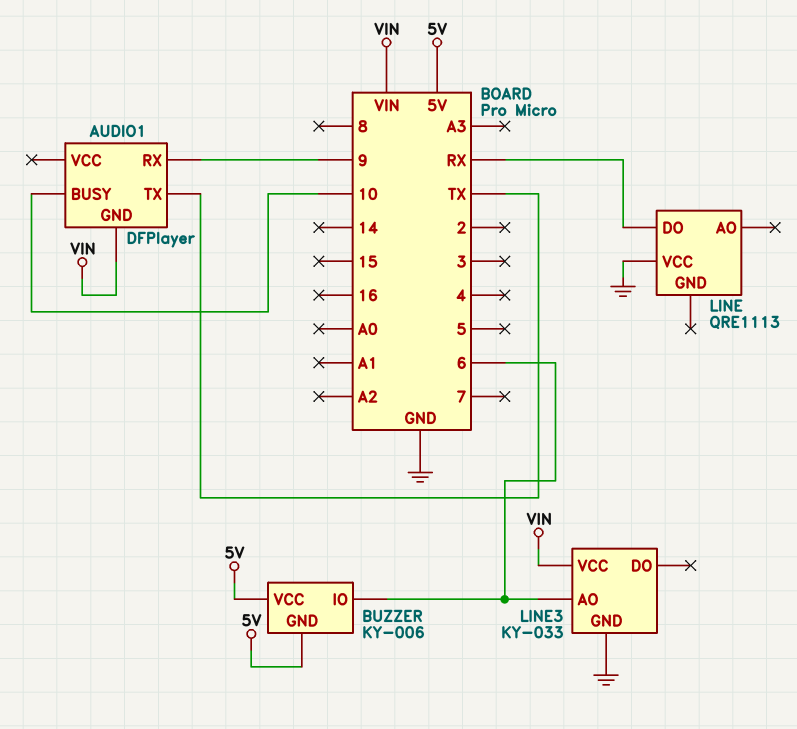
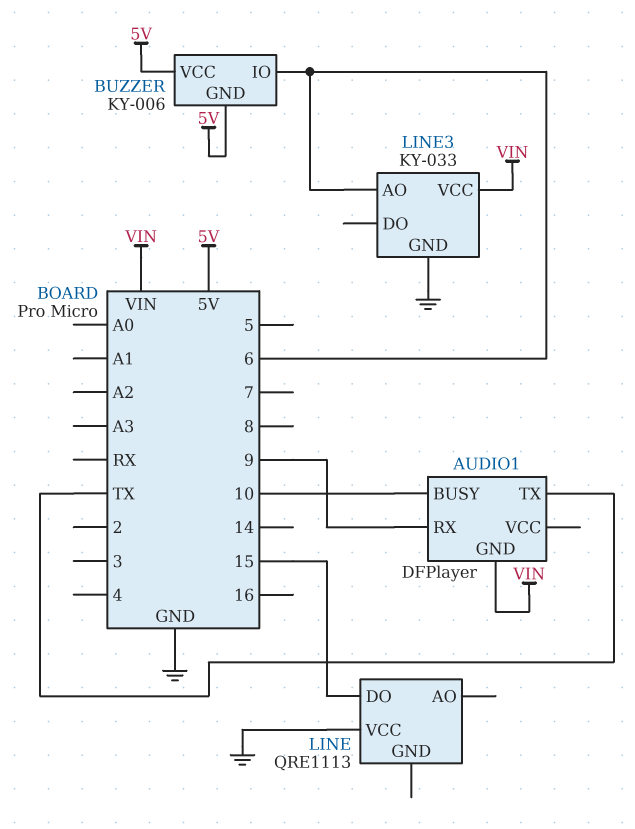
LINE pin DO: RX -> 15

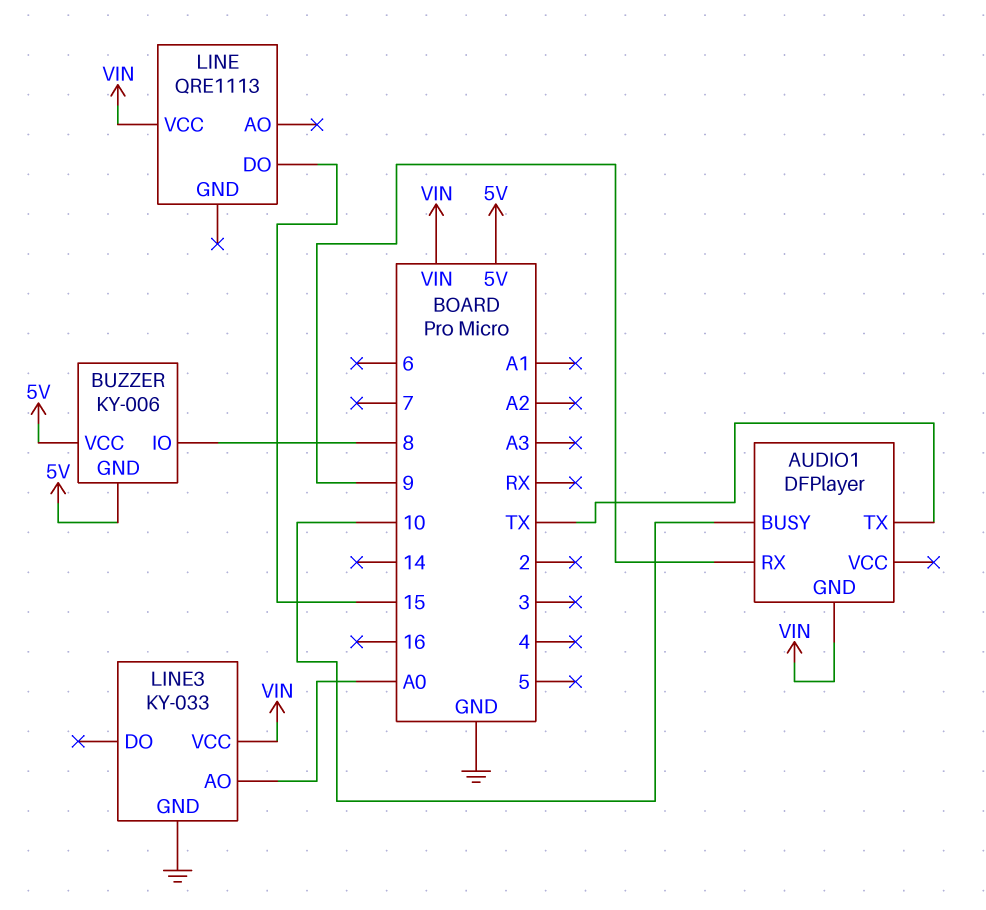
BUZZER pin IO: 6 -> 8
LINE pin VCC: GND -> VIN
LINE3 pin AO: 6 -> A0

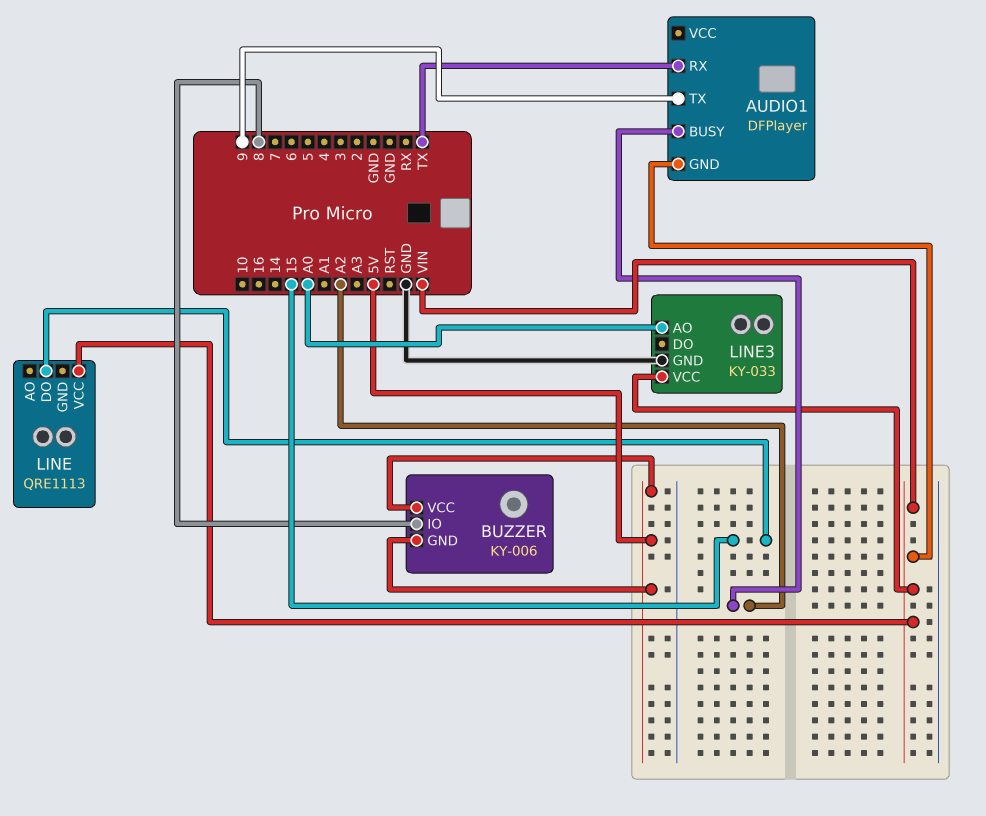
AUDIO1 pin BUSY: 10 -> A2
AUDIO1 pin RX: 9 -> TX
AUDIO1 pin TX: TX -> 9

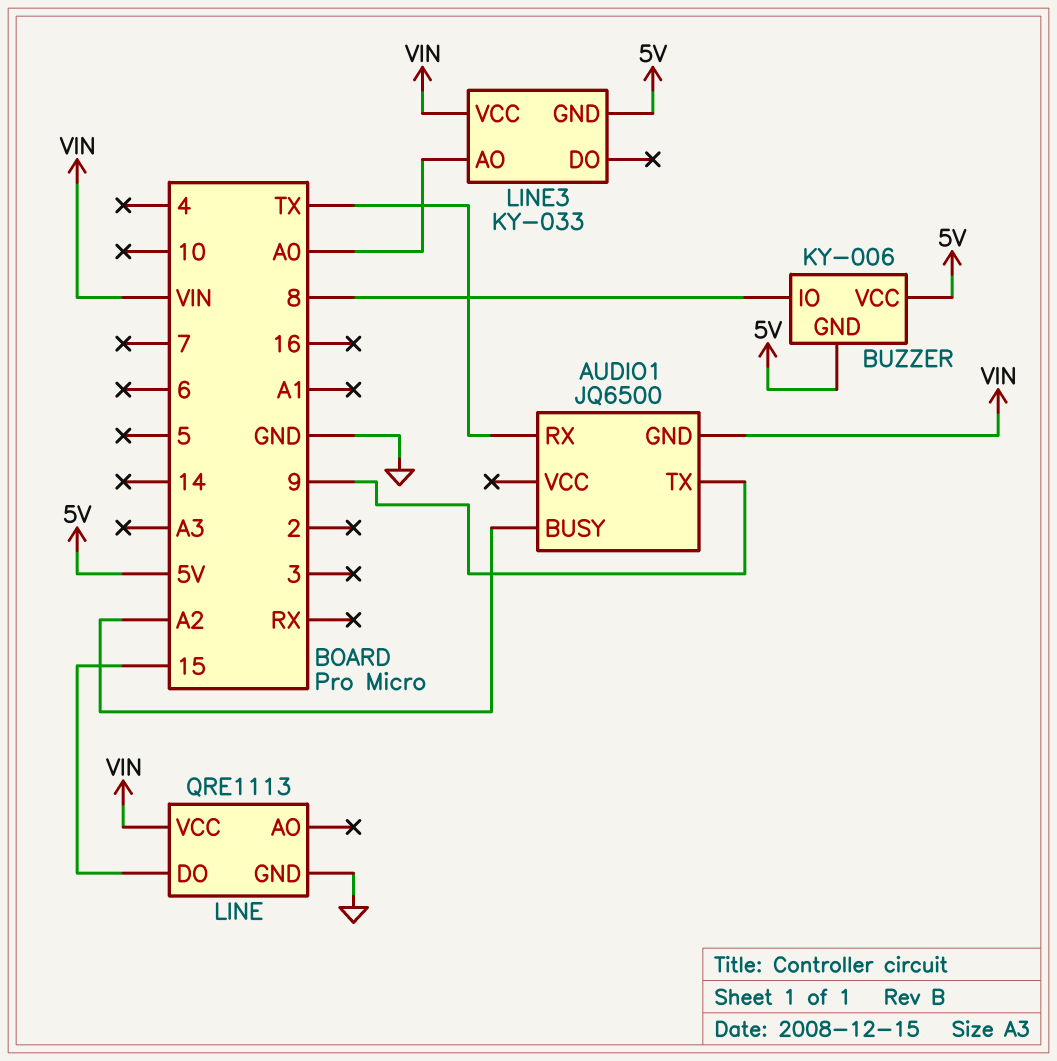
AUDIO1: DFPlayer -> JQ6500
LINE pin GND: none -> GND
LINE3 pin GND: GND -> 5V

